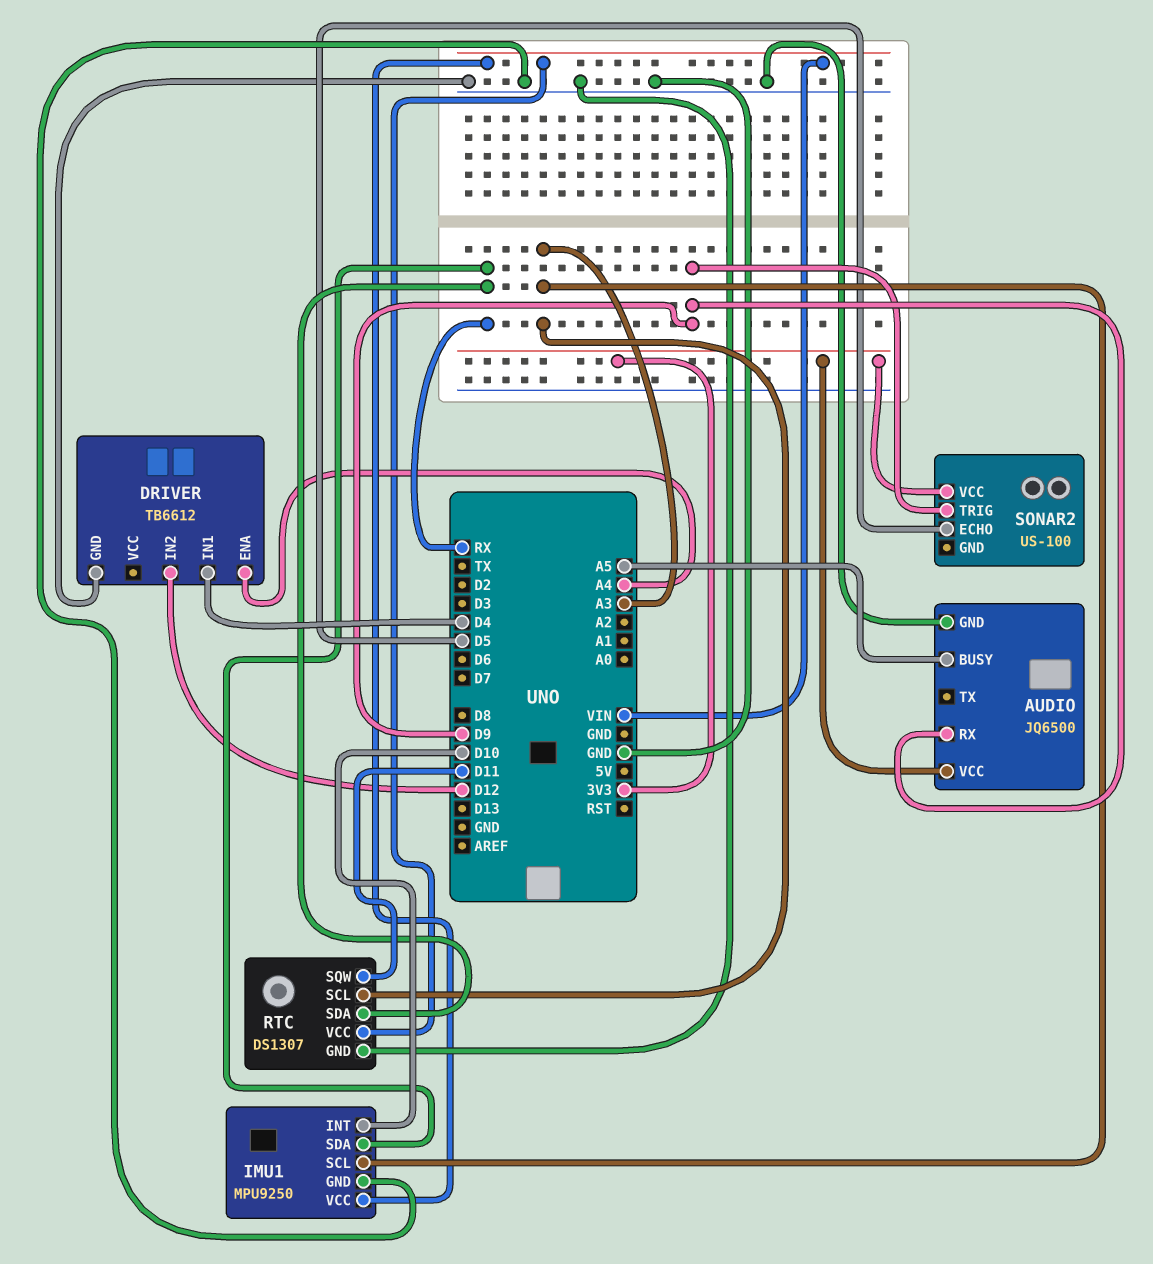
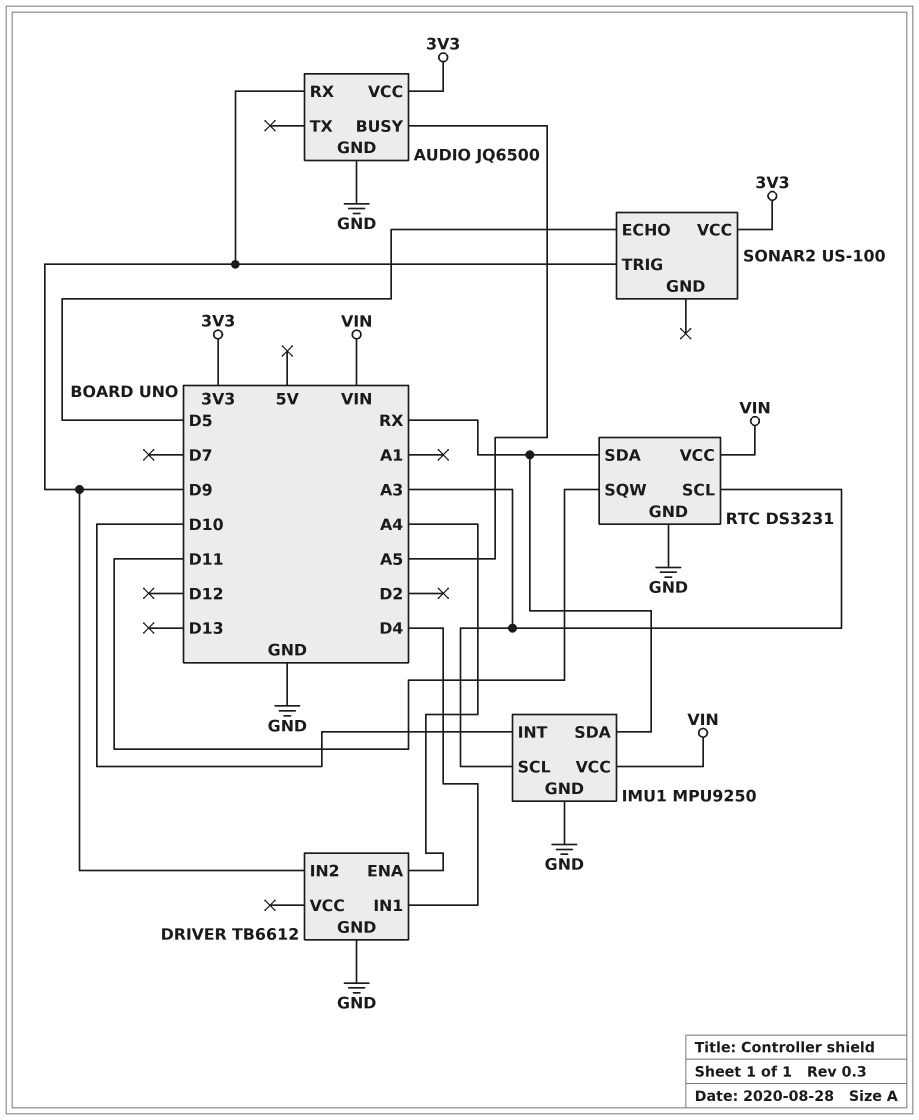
DRIVER pin IN2: D12 -> D9
RTC: DS1307 -> DS3231

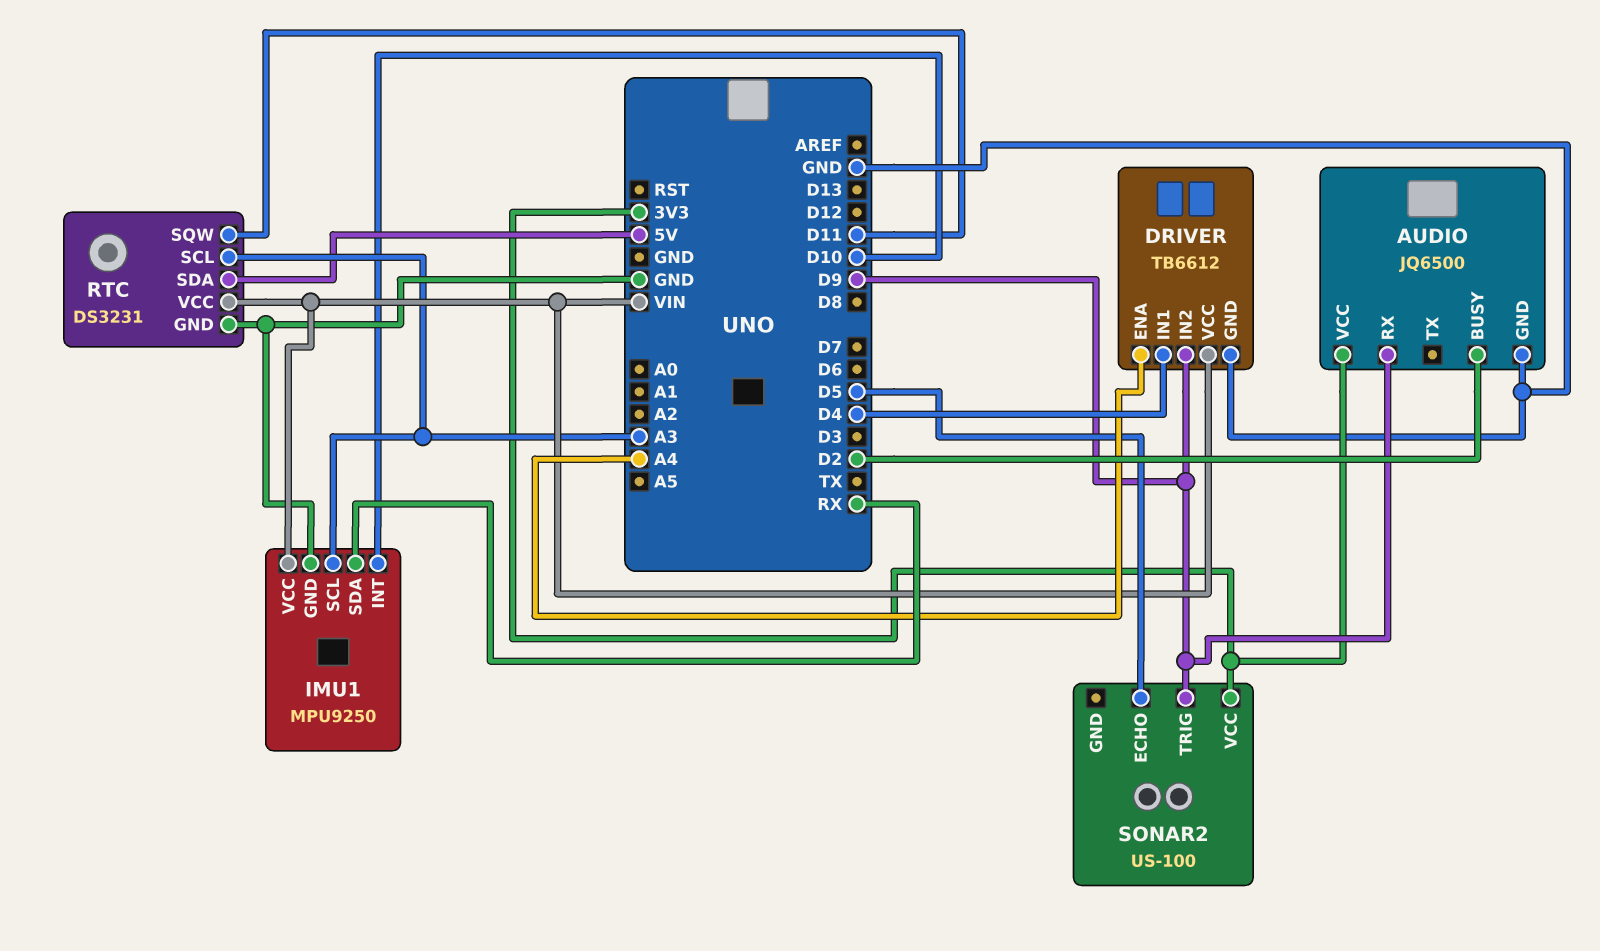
AUDIO pin BUSY: A5 -> D2
DRIVER pin VCC: none -> VIN
RTC pin SDA: RX -> 5V

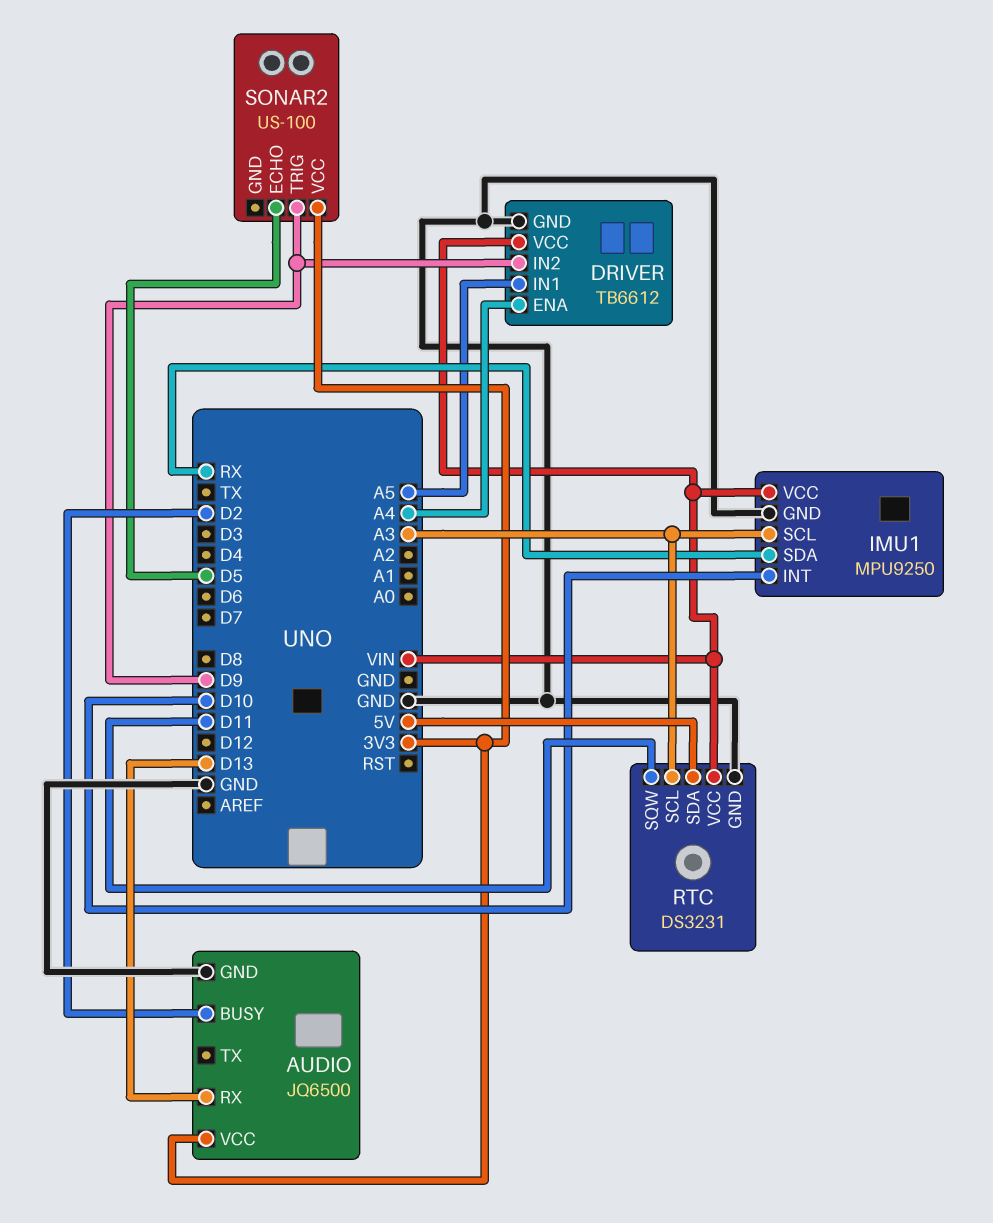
AUDIO pin RX: D9 -> D13
DRIVER pin IN1: D4 -> A5

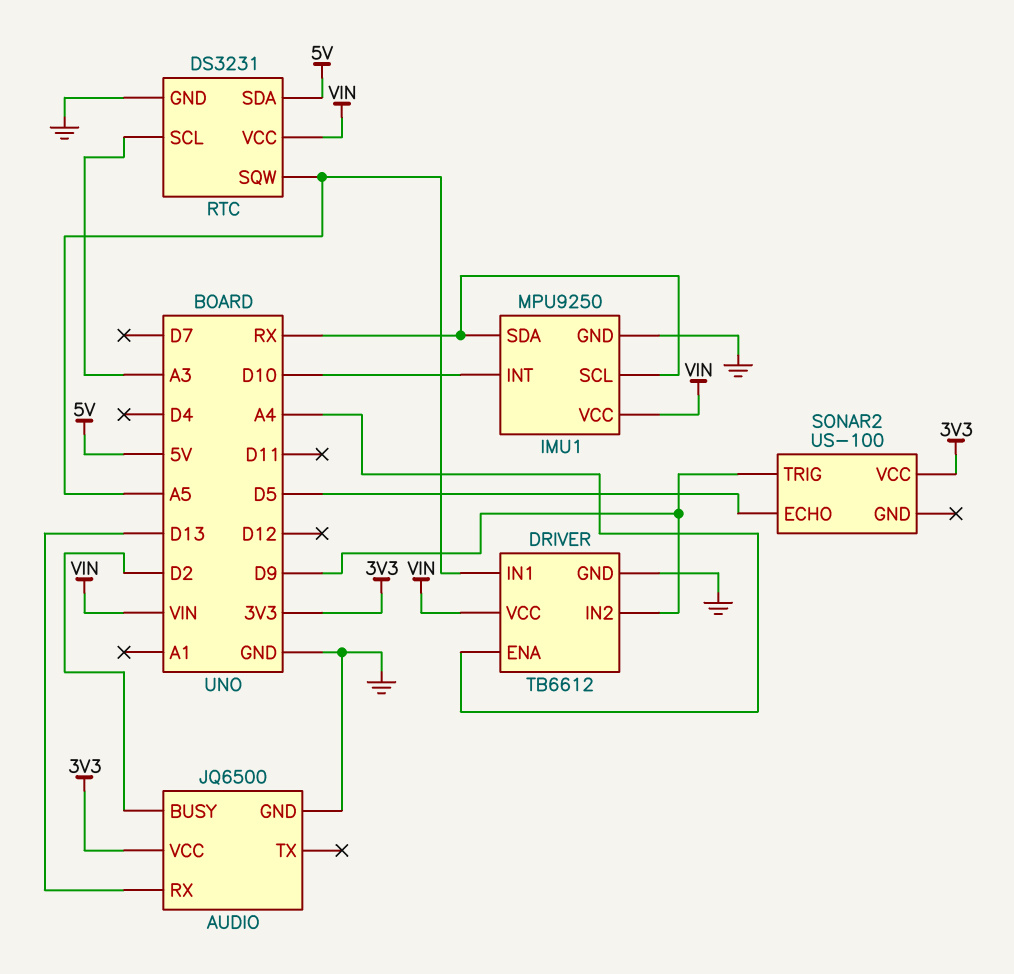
IMU1 pin SCL: A3 -> RX
RTC pin SQW: D11 -> A5

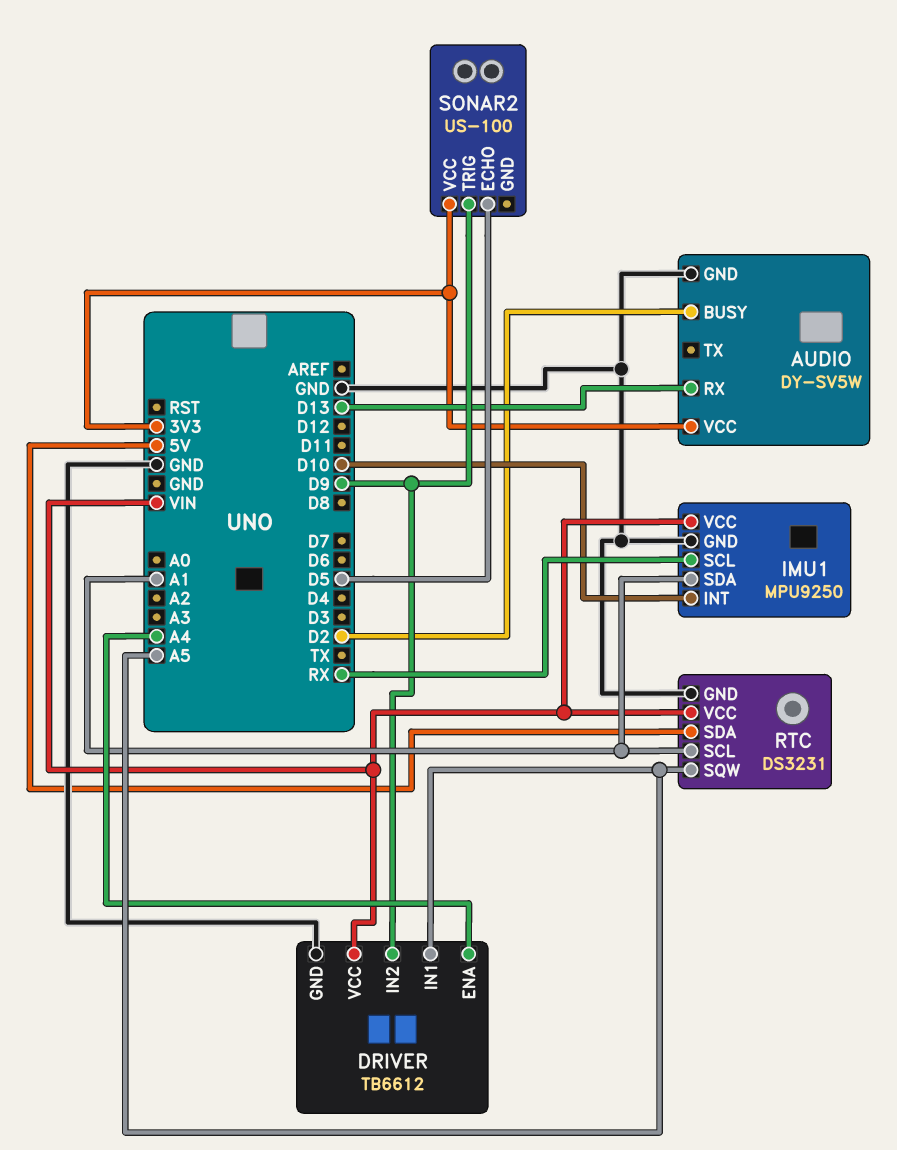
AUDIO: JQ6500 -> DY-SV5W
IMU1 pin SDA: RX -> A1
RTC pin SCL: A3 -> A1

